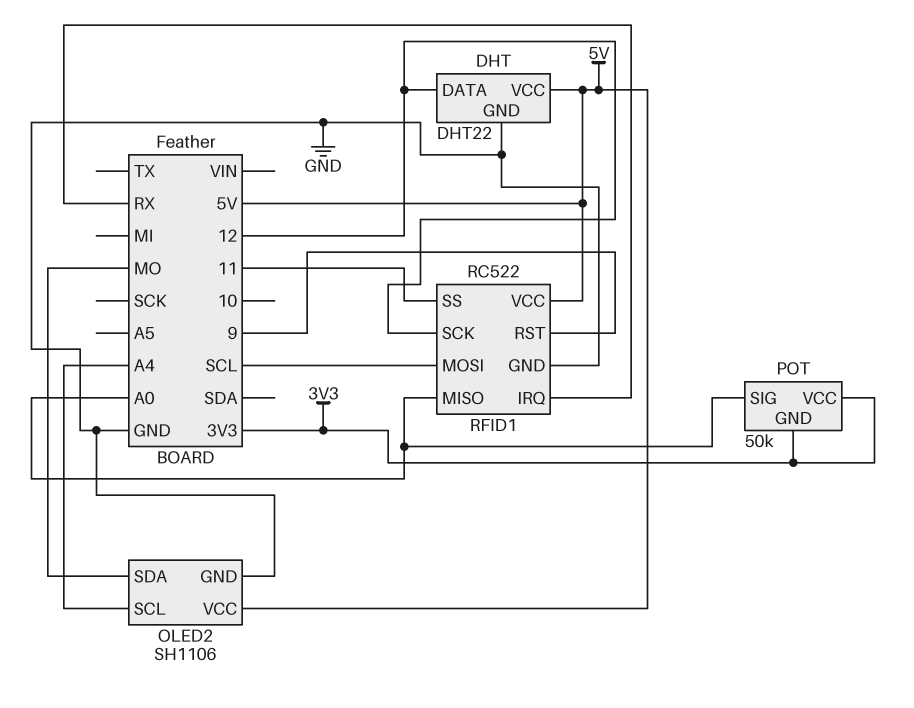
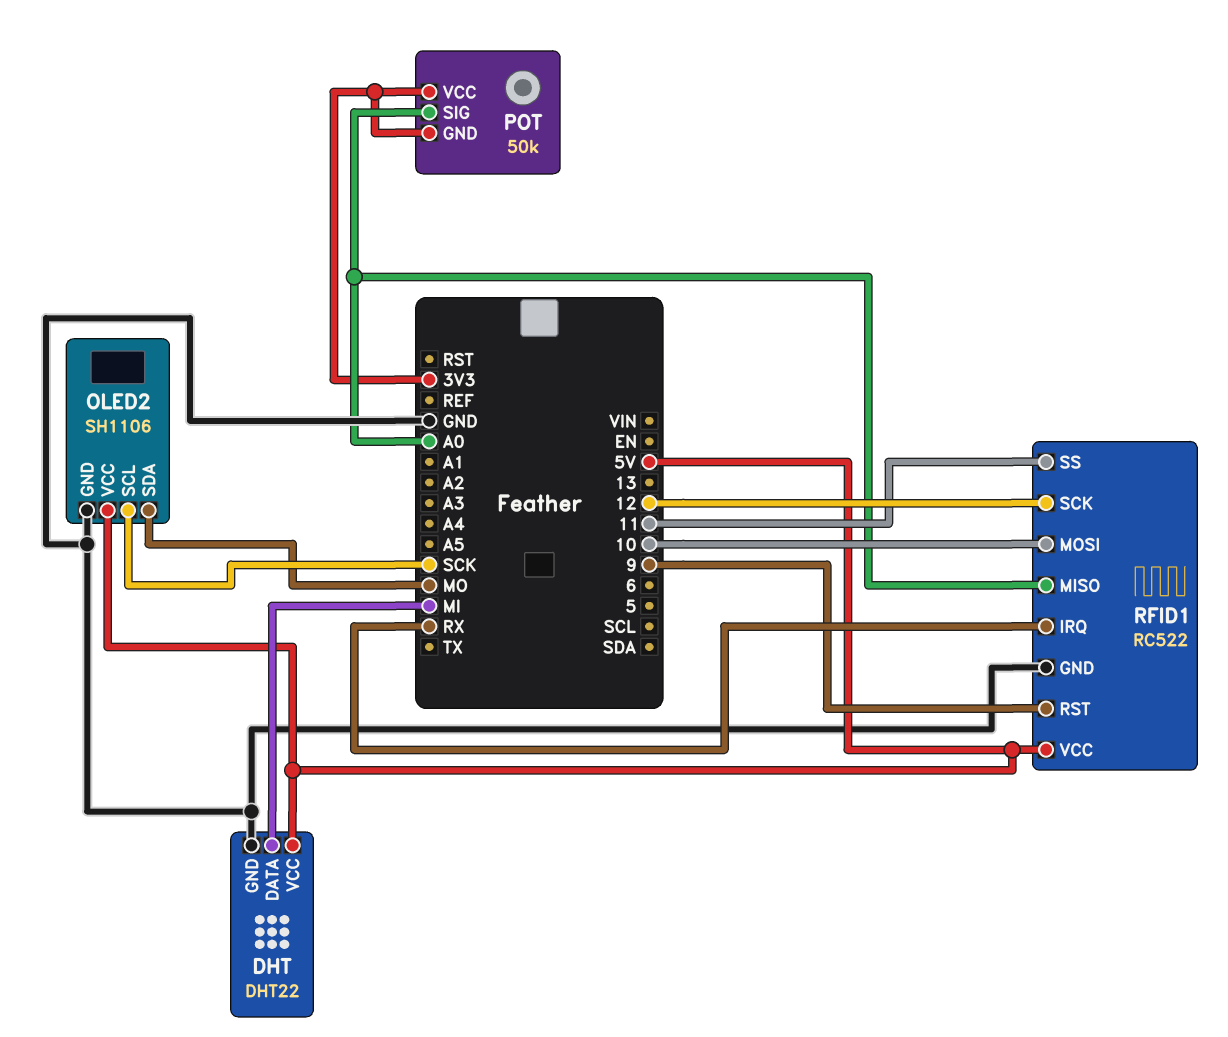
DHT pin DATA: 12 -> MI
OLED2 pin SCL: A4 -> SCK
RFID1 pin MOSI: SCL -> 10

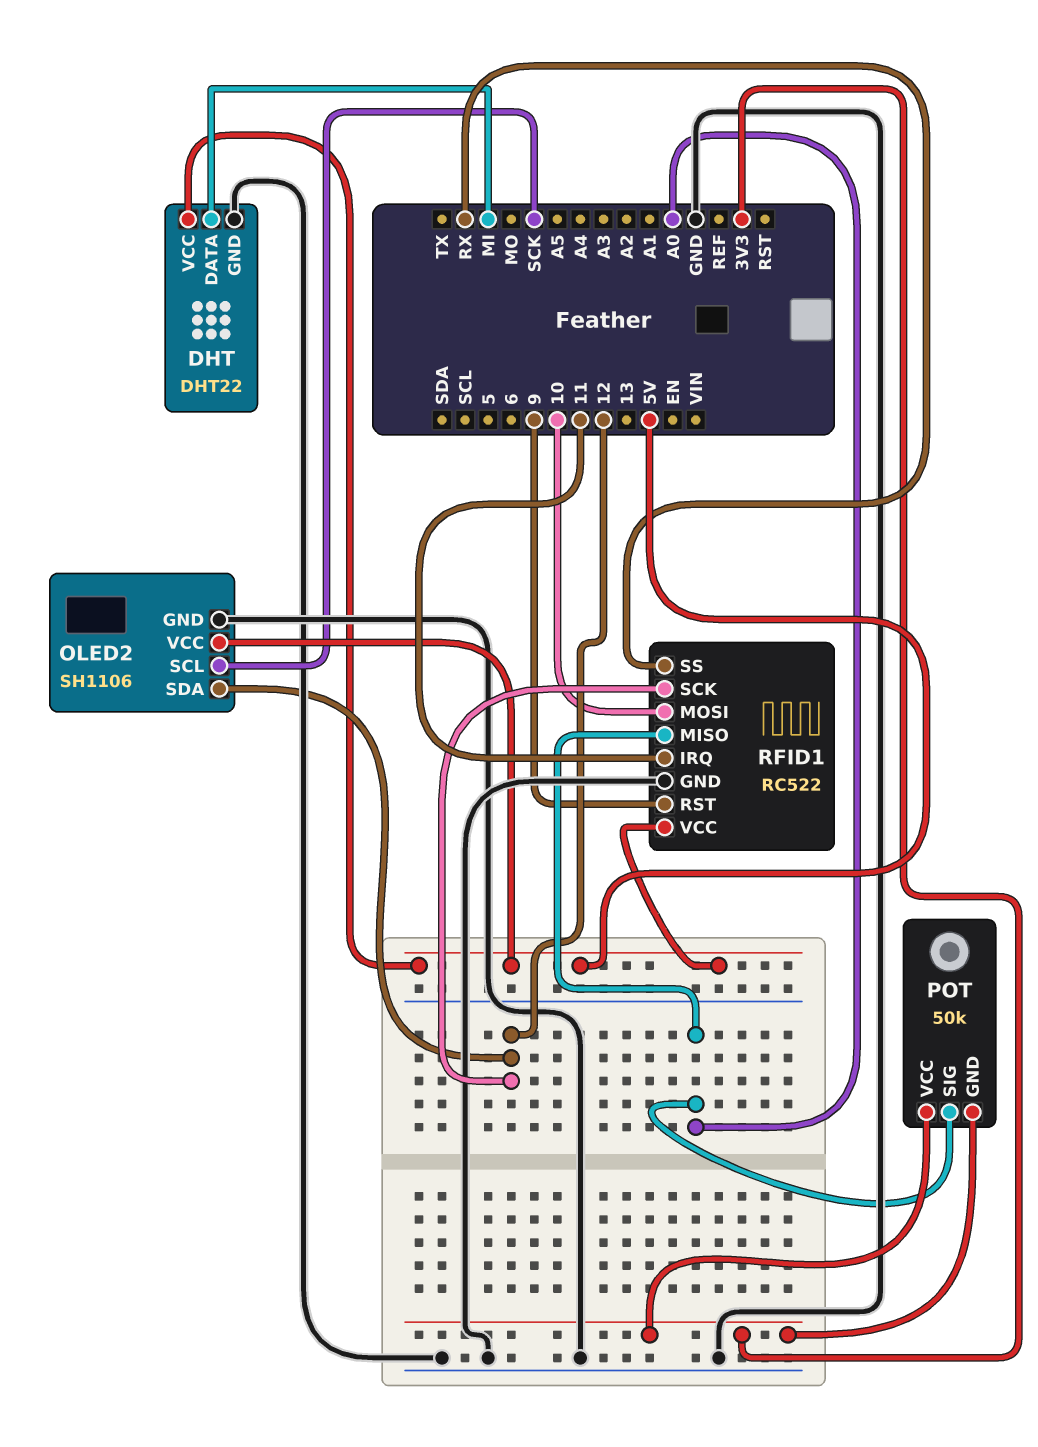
OLED2 pin SDA: MO -> 12
RFID1 pin IRQ: RX -> 11
RFID1 pin SS: 11 -> RX

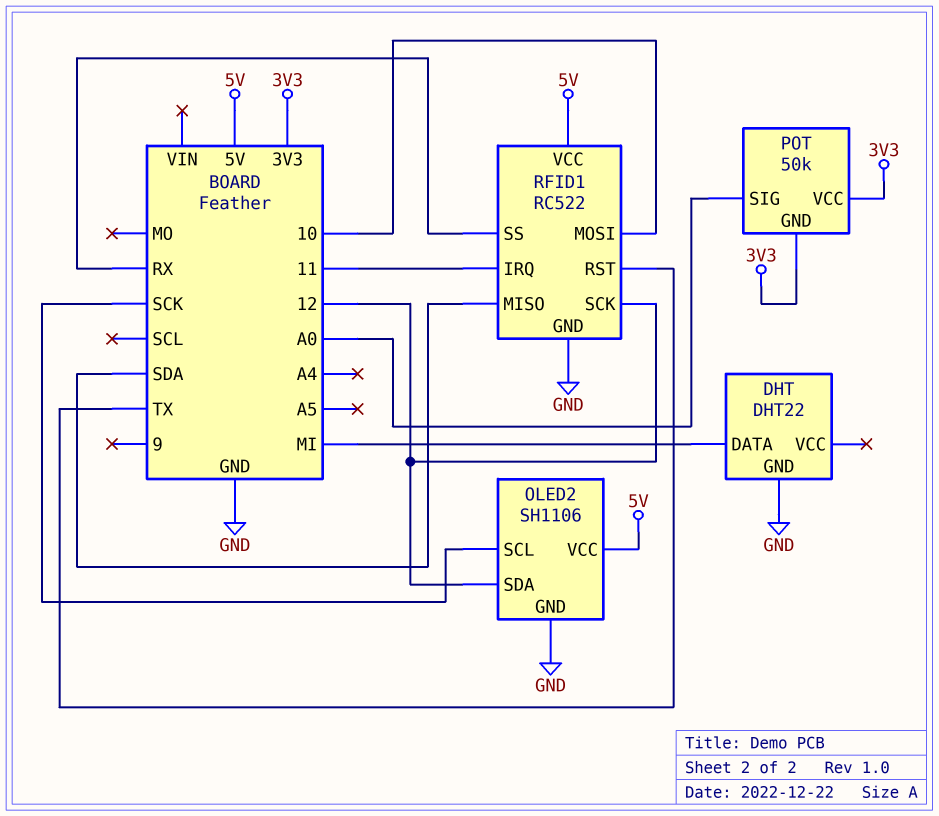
DHT pin VCC: 5V -> none
RFID1 pin MISO: A0 -> SDA
RFID1 pin RST: 9 -> TX

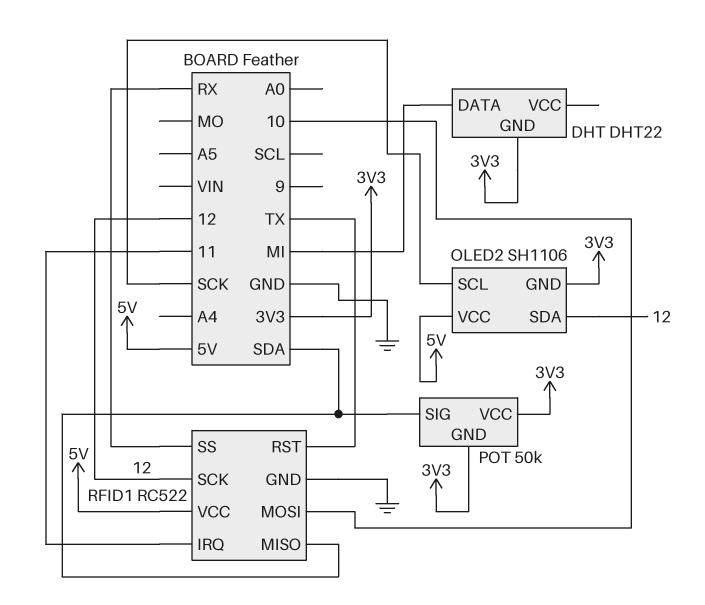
DHT pin GND: GND -> 3V3
OLED2 pin GND: GND -> 3V3
POT pin SIG: A0 -> SDA

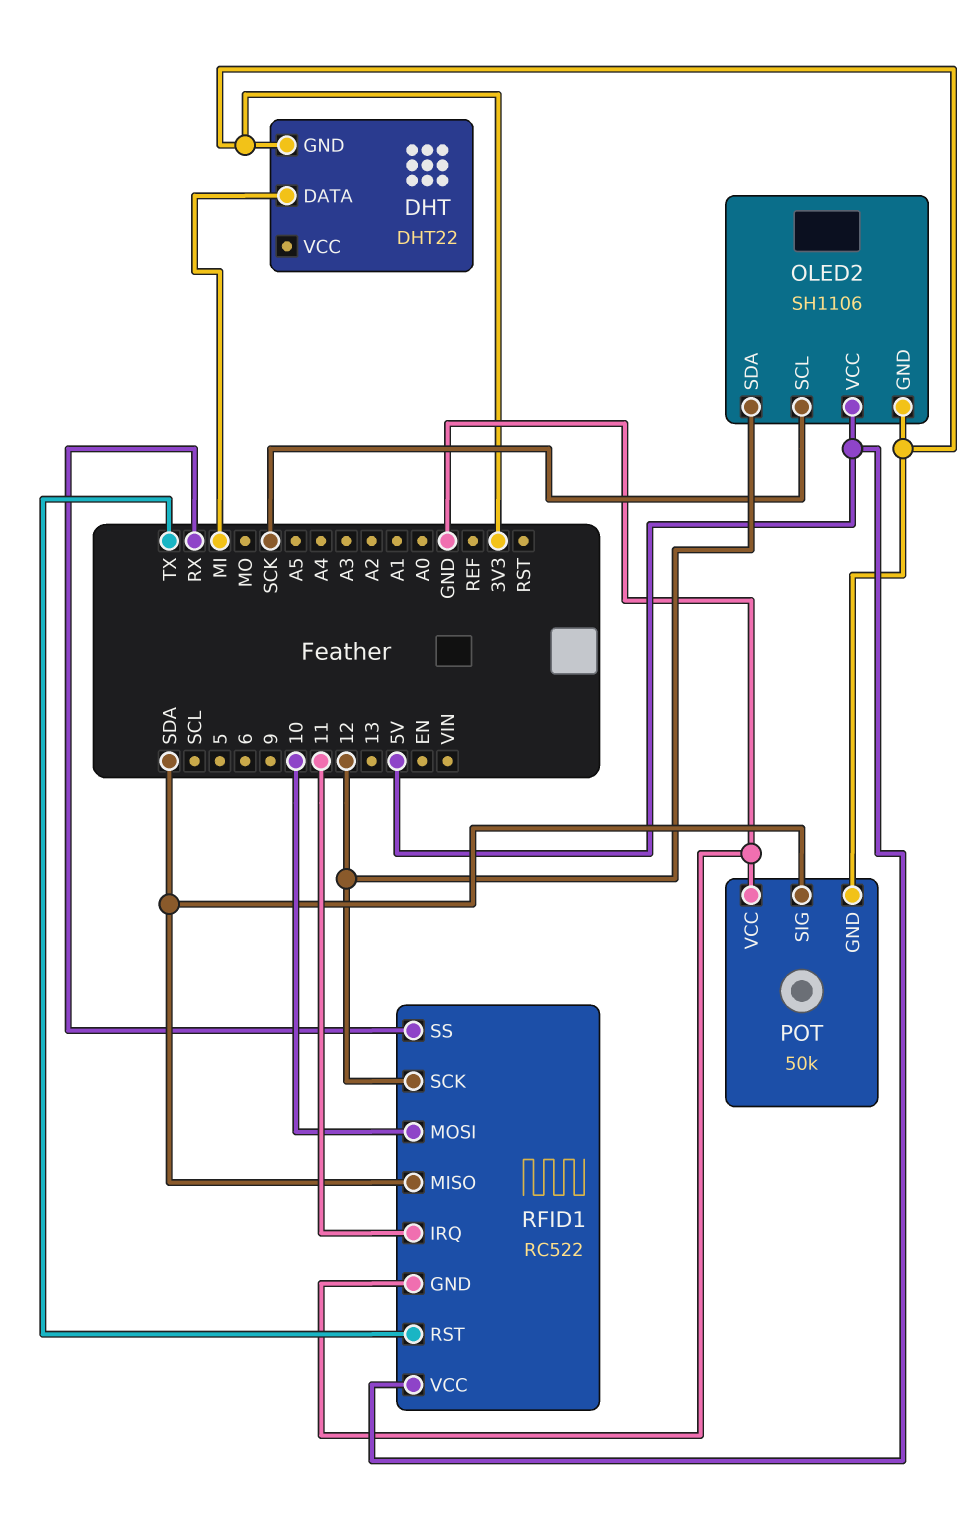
POT pin VCC: 3V3 -> GND

